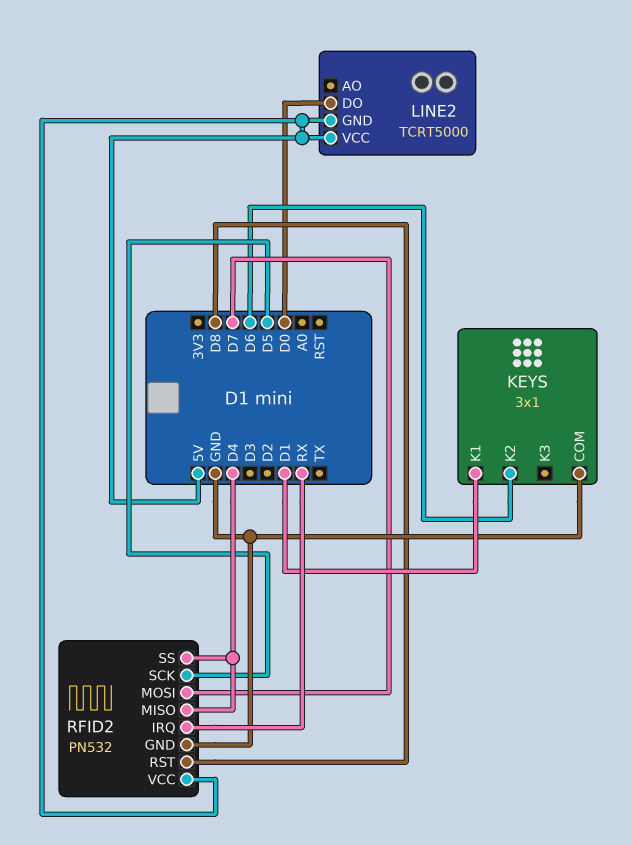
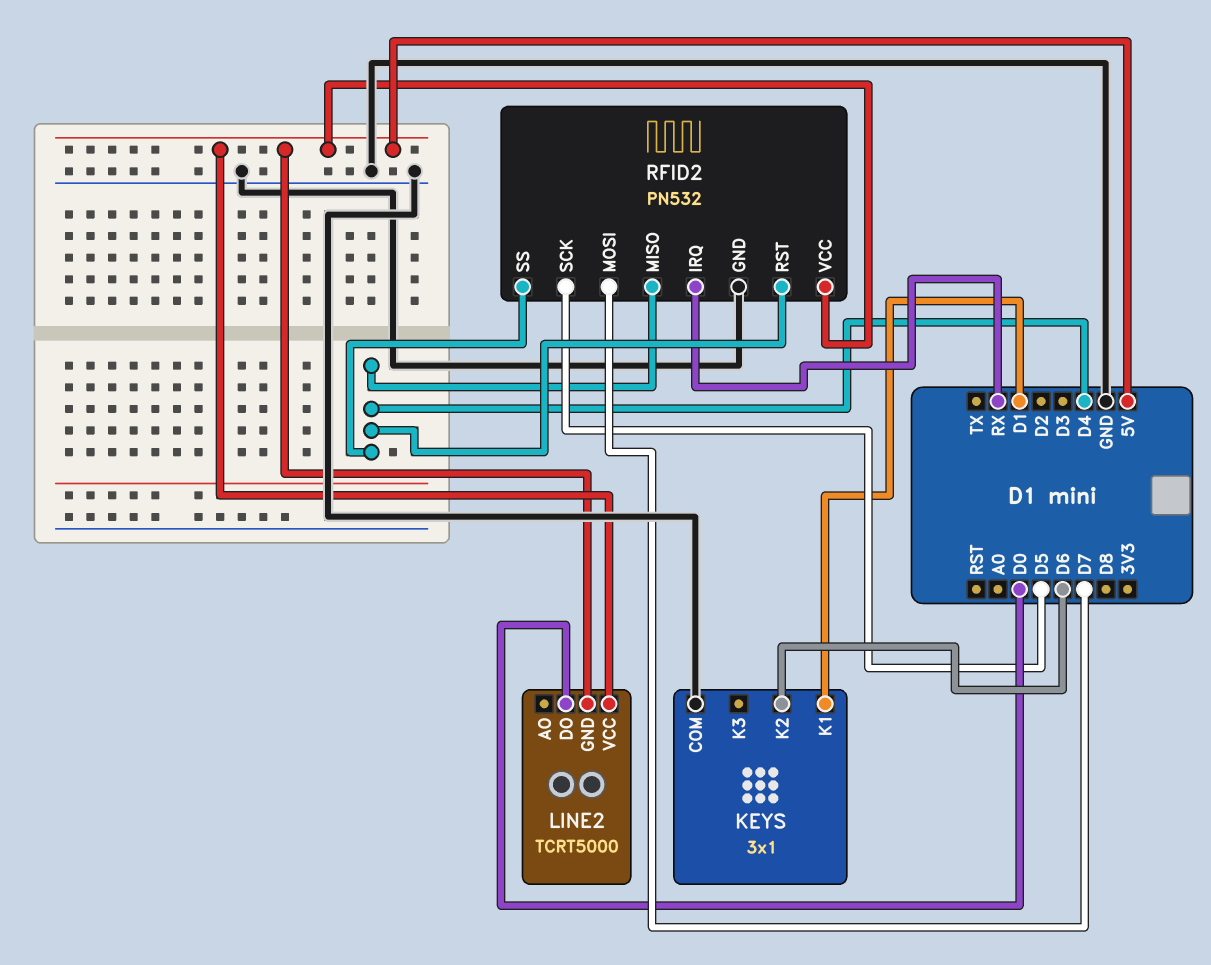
RFID2 pin RST: D8 -> D4

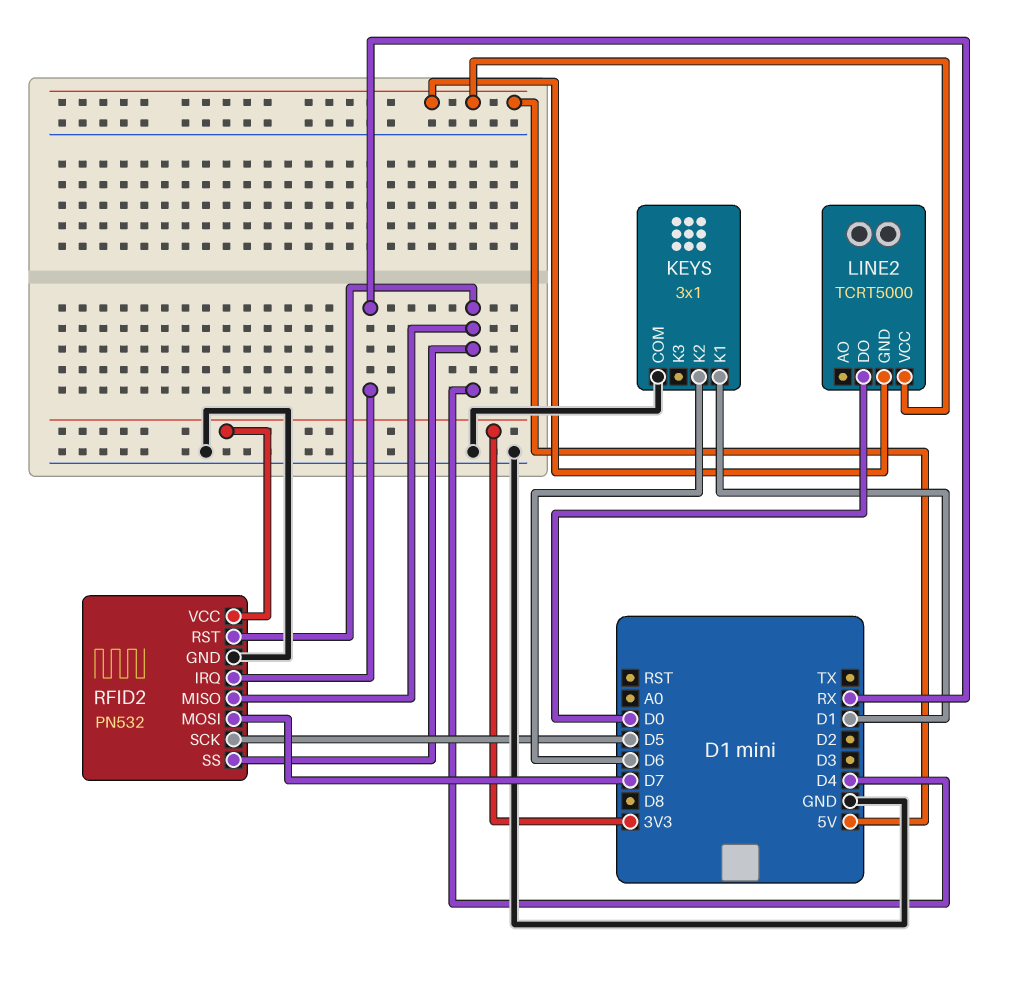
RFID2 pin VCC: 5V -> 3V3

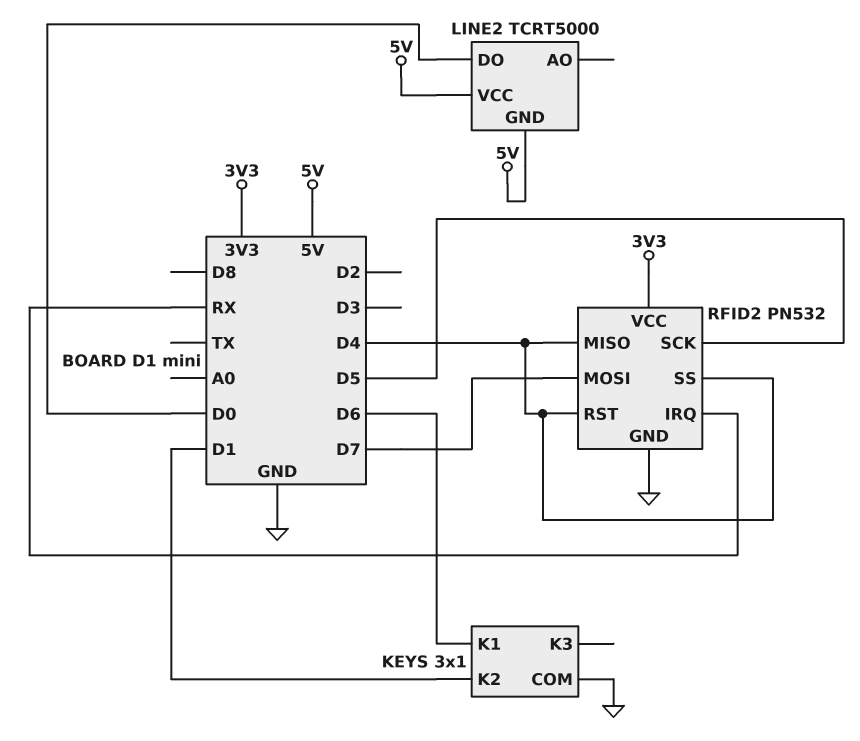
KEYS pin K1: D1 -> D6
KEYS pin K2: D6 -> D1

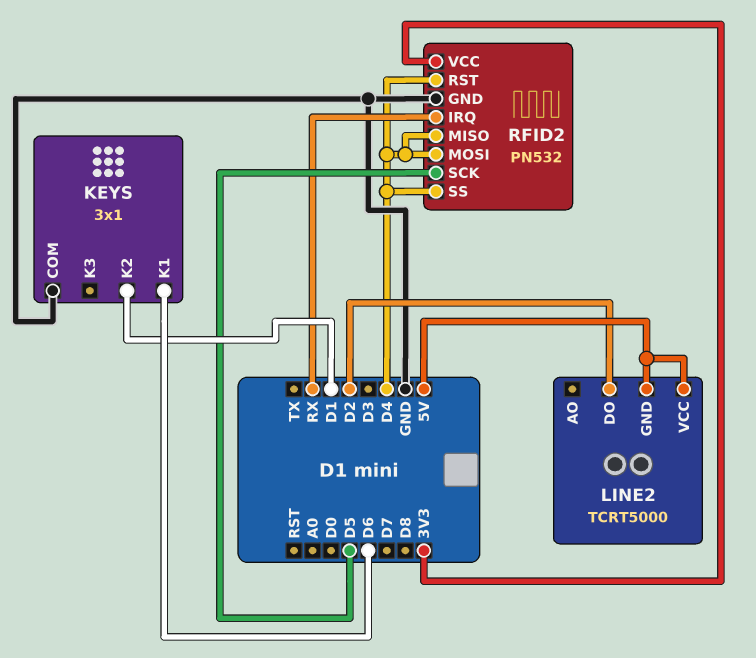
LINE2 pin DO: D0 -> D2
RFID2 pin MOSI: D7 -> D4

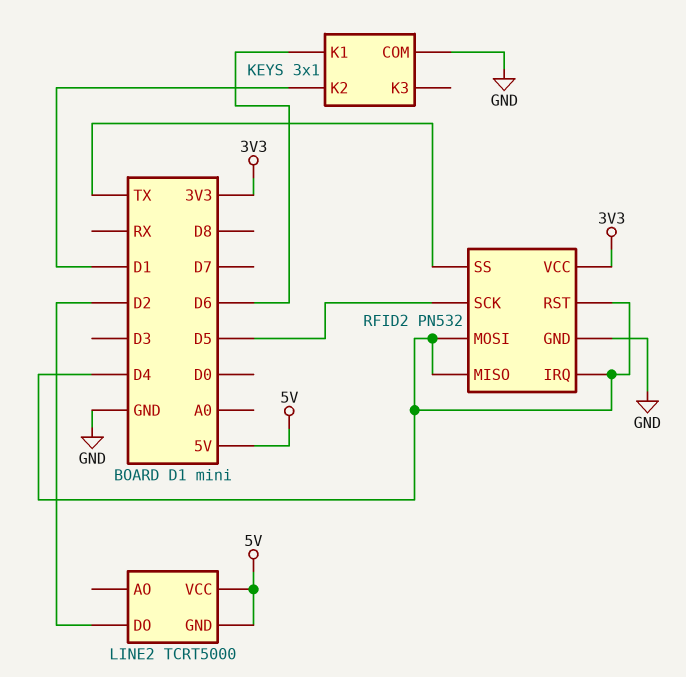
RFID2 pin IRQ: RX -> D4
RFID2 pin SS: D4 -> TX

